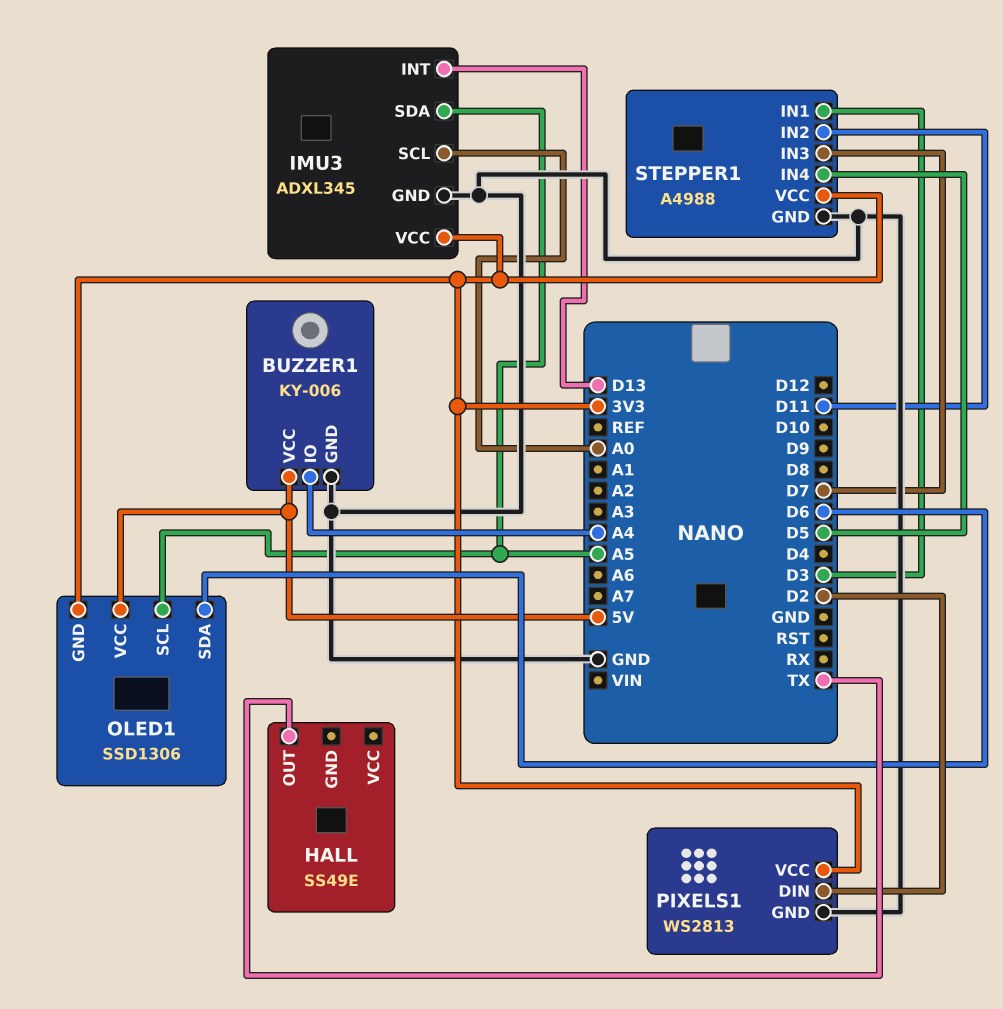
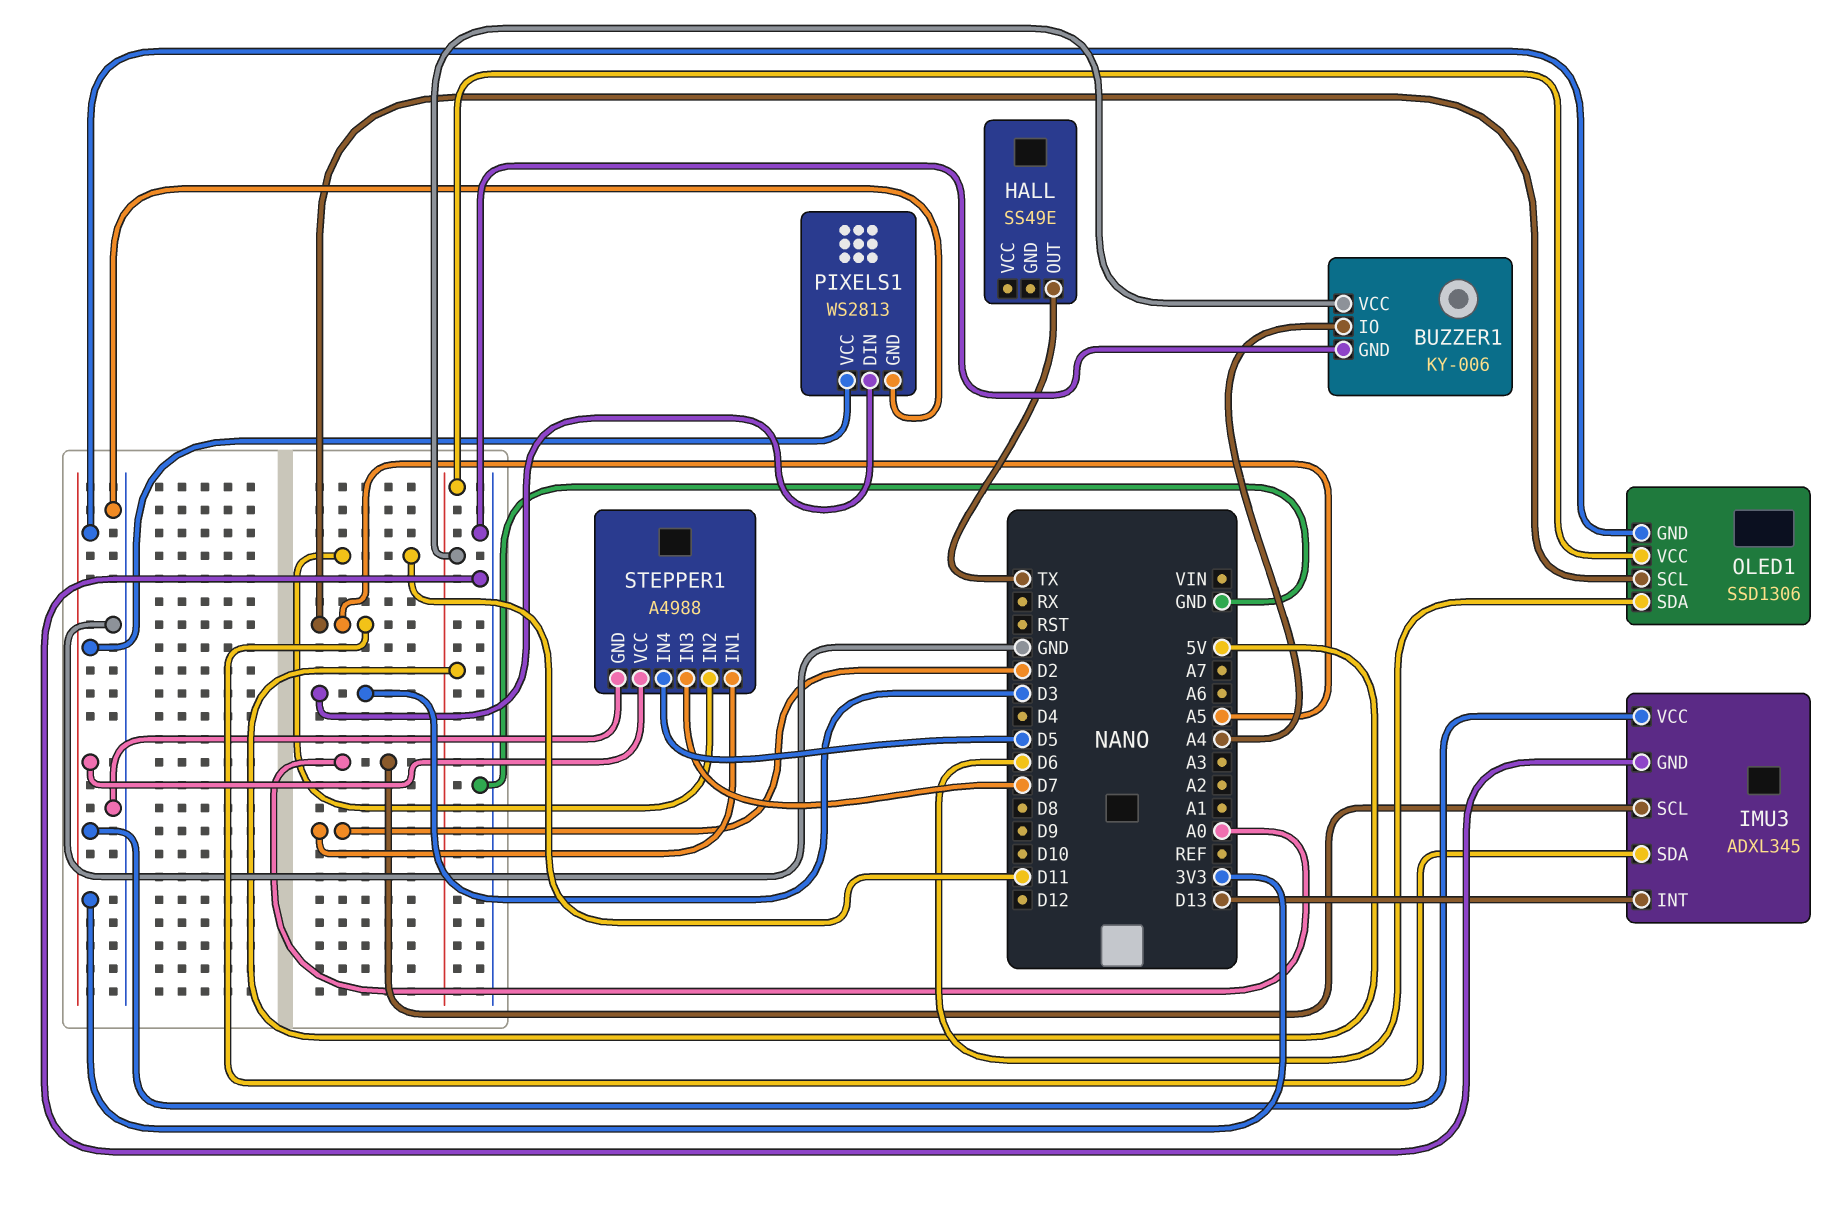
PIXELS1 pin DIN: D2 -> D3
STEPPER1 pin IN1: D3 -> D2

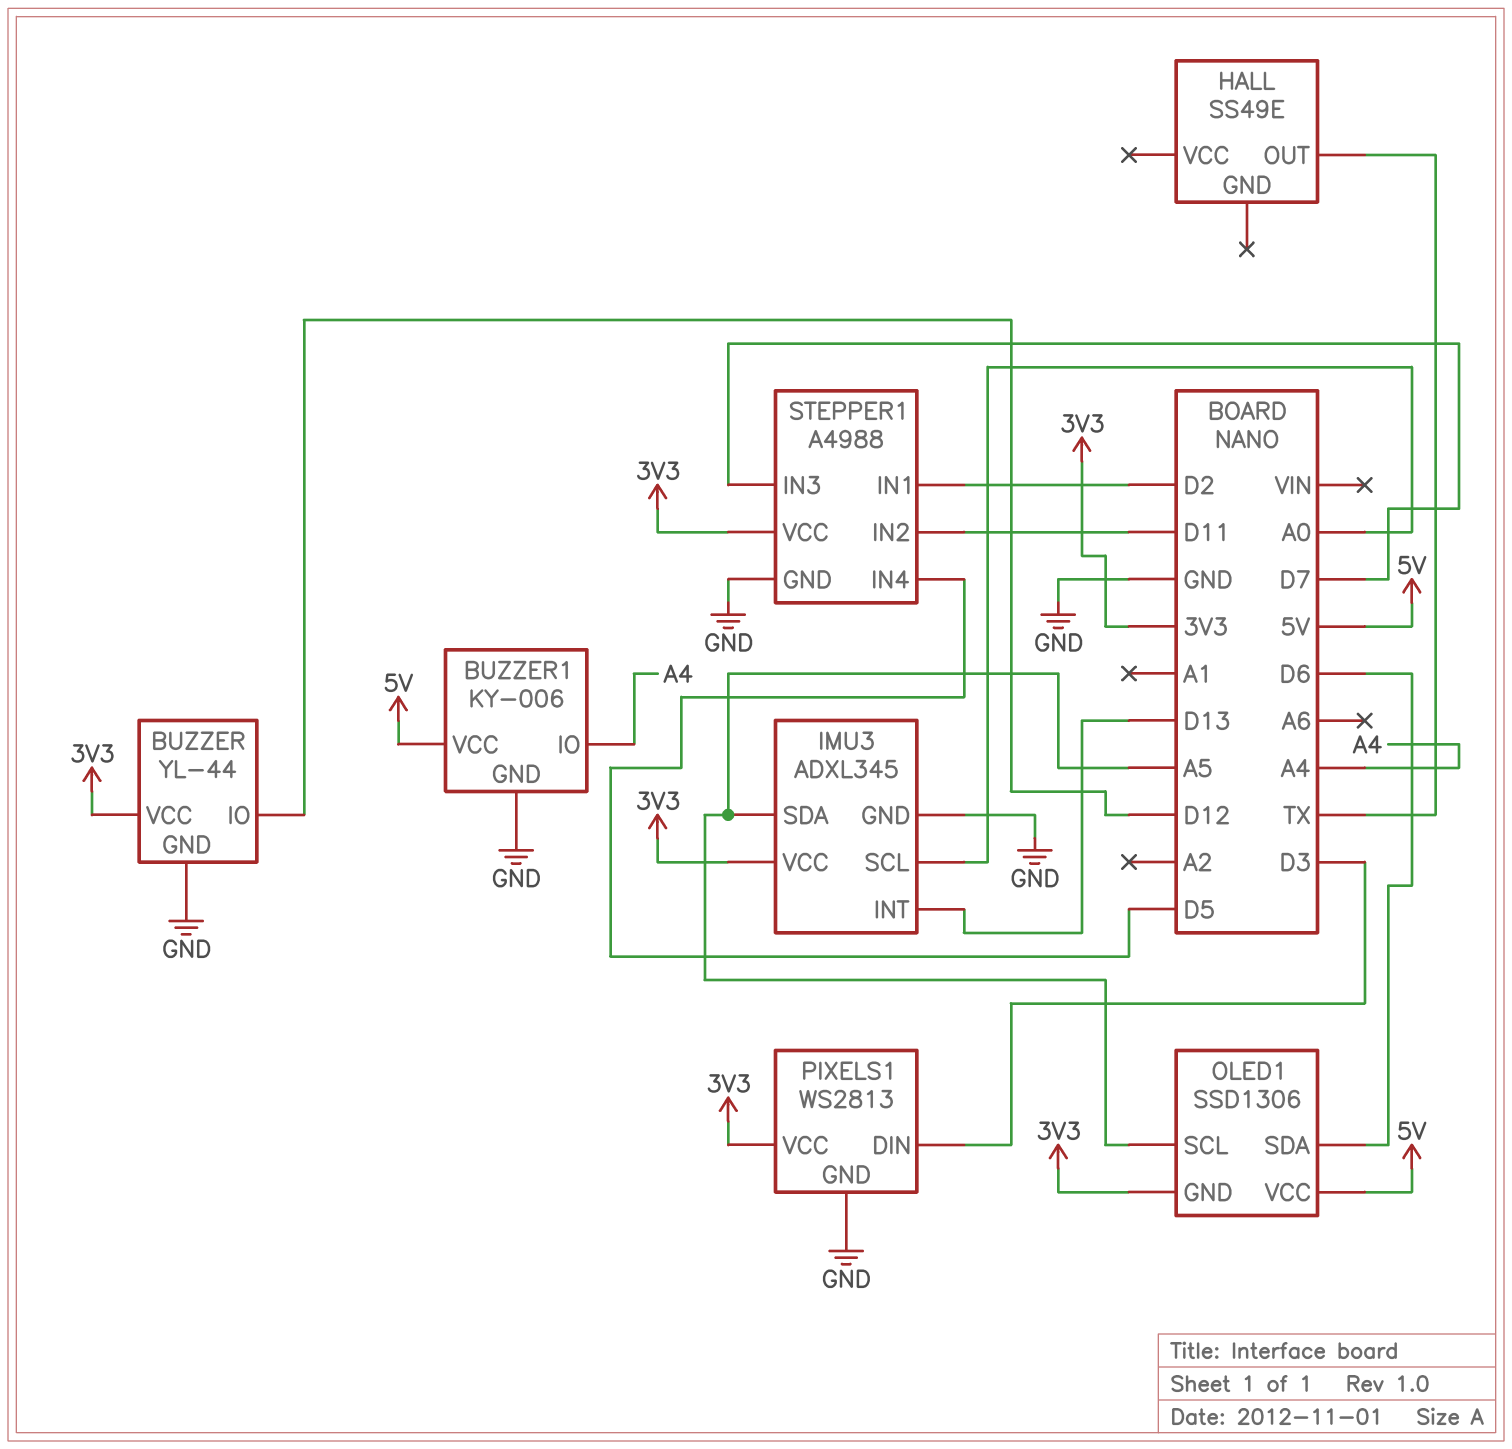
BUZZER: none -> YL-44
BUZZER pin GND: none -> GND
BUZZER pin IO: none -> D12
BUZZER pin VCC: none -> 3V3

